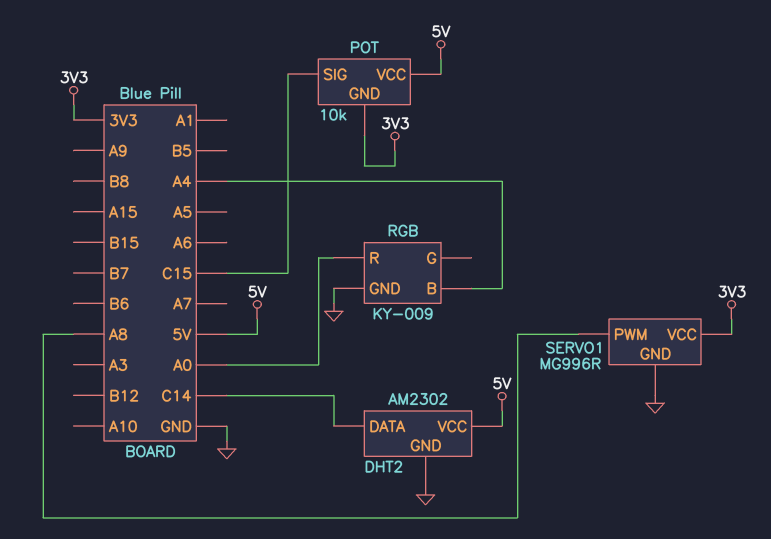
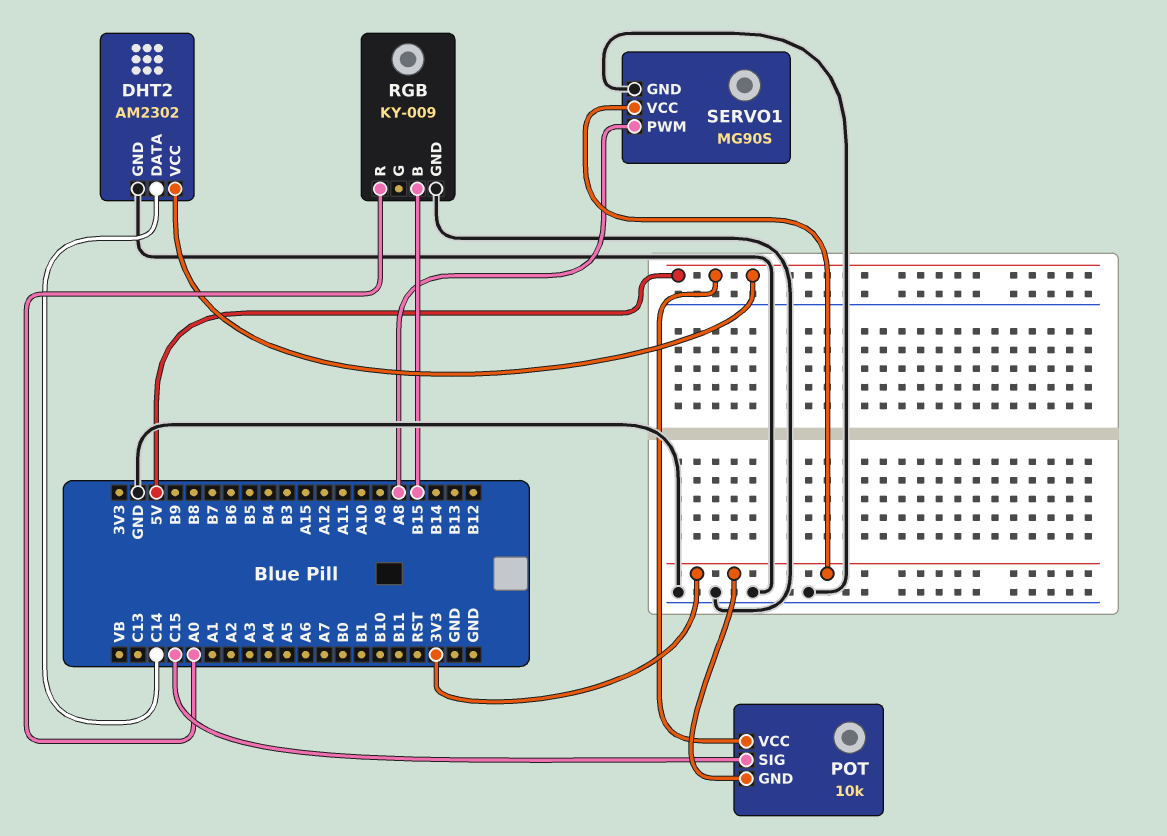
RGB pin B: A4 -> B15
SERVO1: MG996R -> MG90S

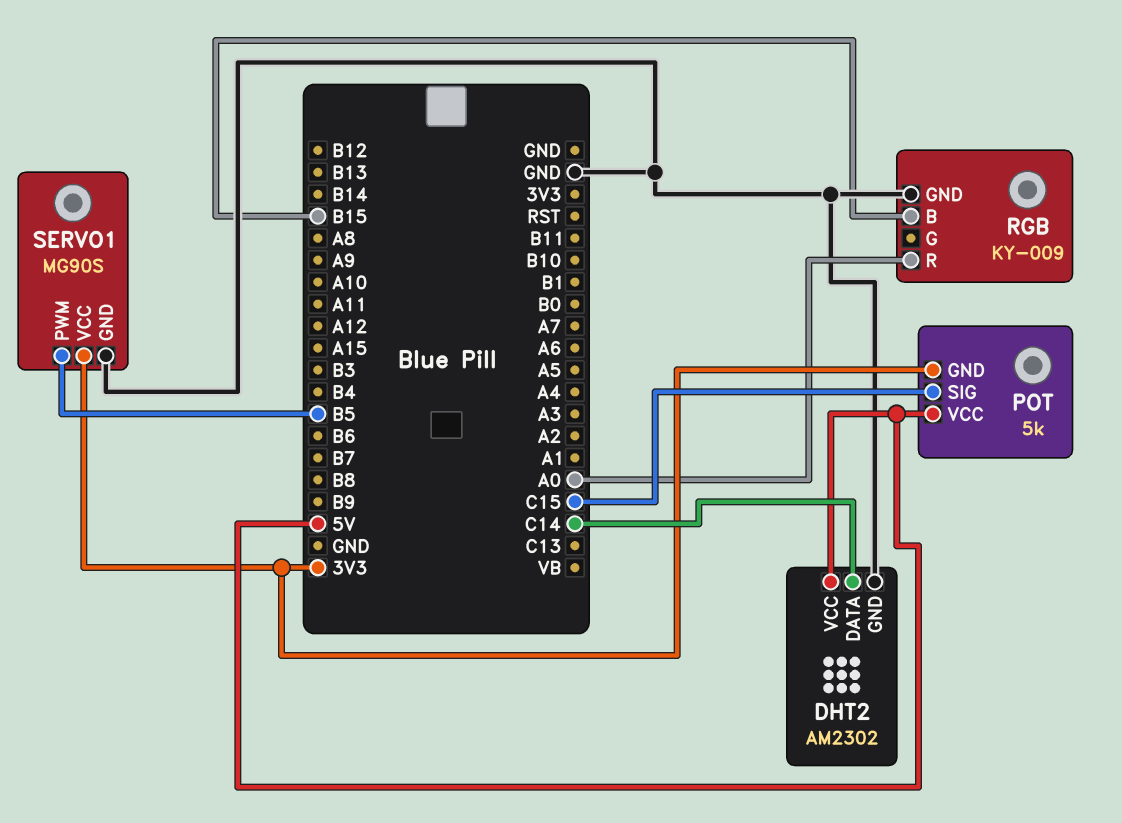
POT: 10k -> 5k
SERVO1 pin PWM: A8 -> B5

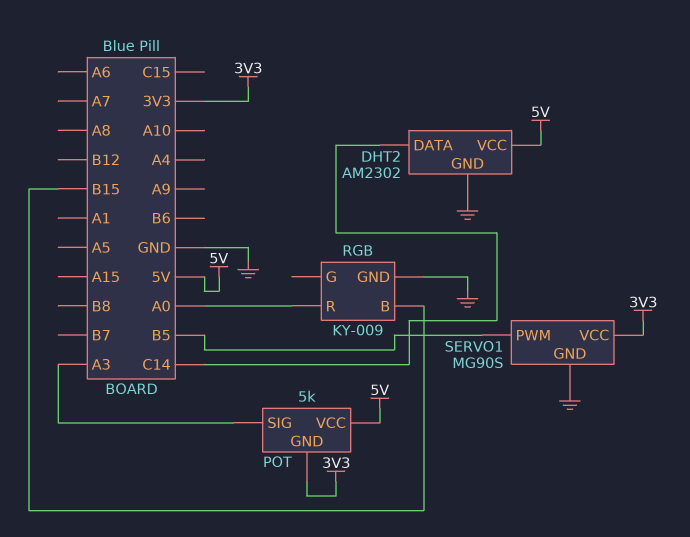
POT pin SIG: C15 -> A3

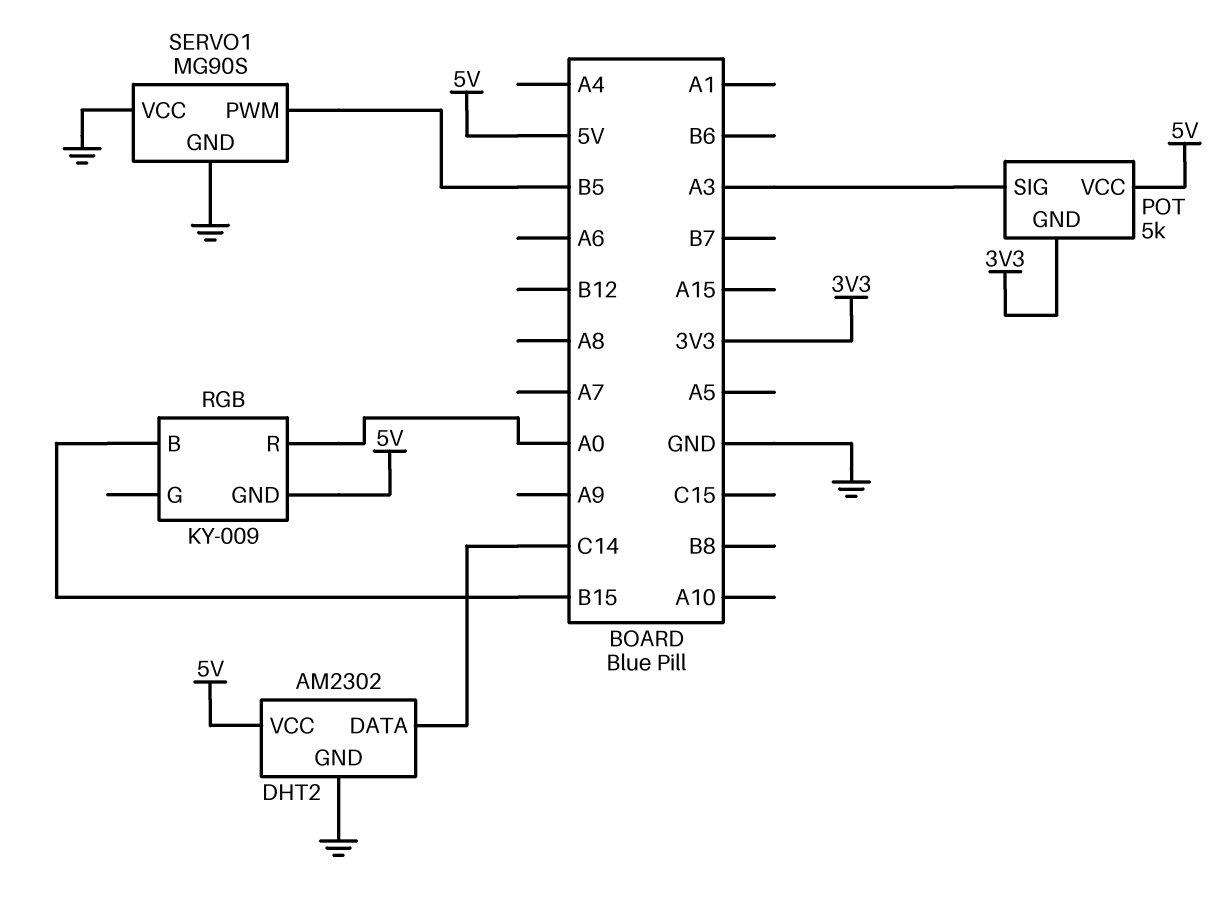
RGB pin GND: GND -> 5V
SERVO1 pin VCC: 3V3 -> GND

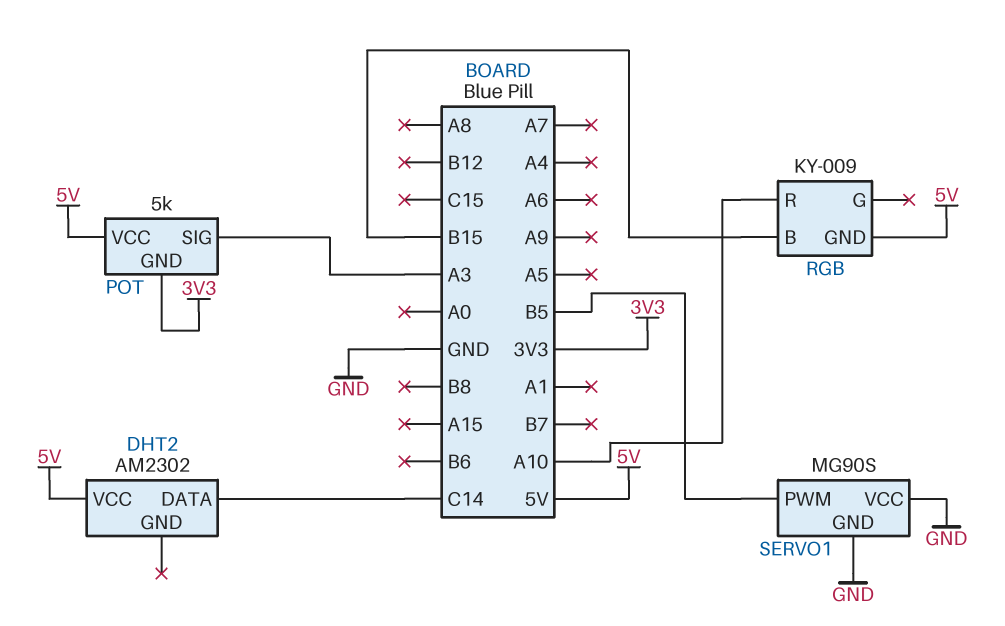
DHT2 pin GND: GND -> none
RGB pin R: A0 -> A10

